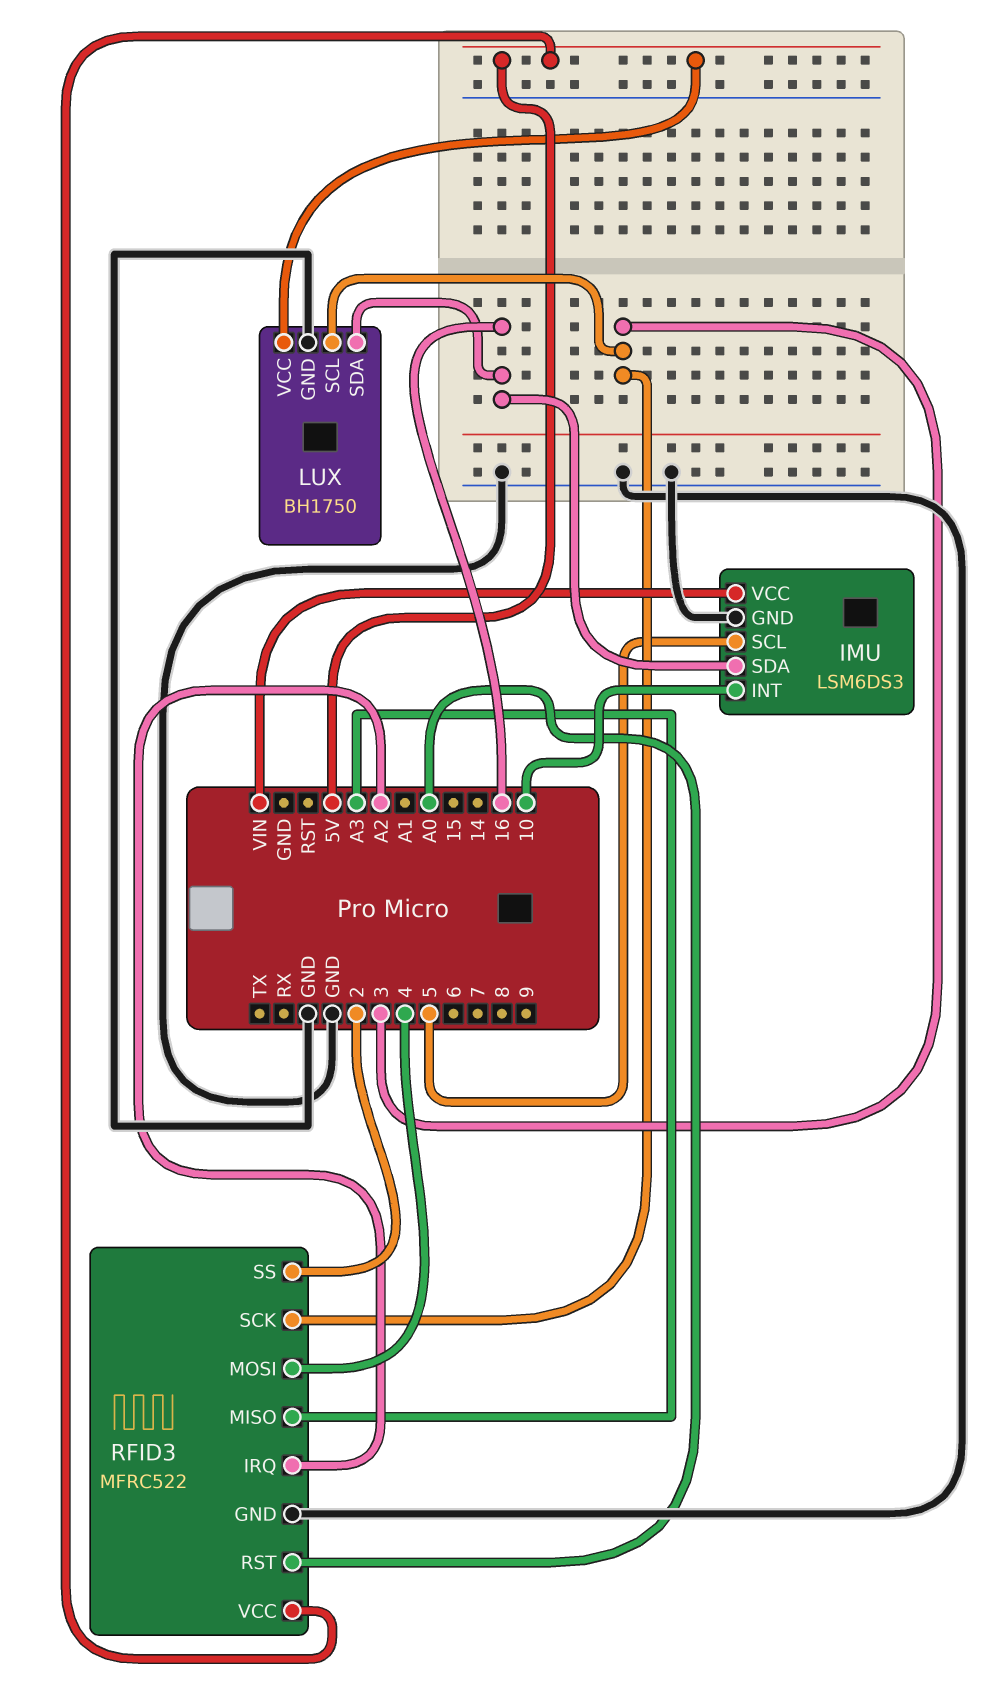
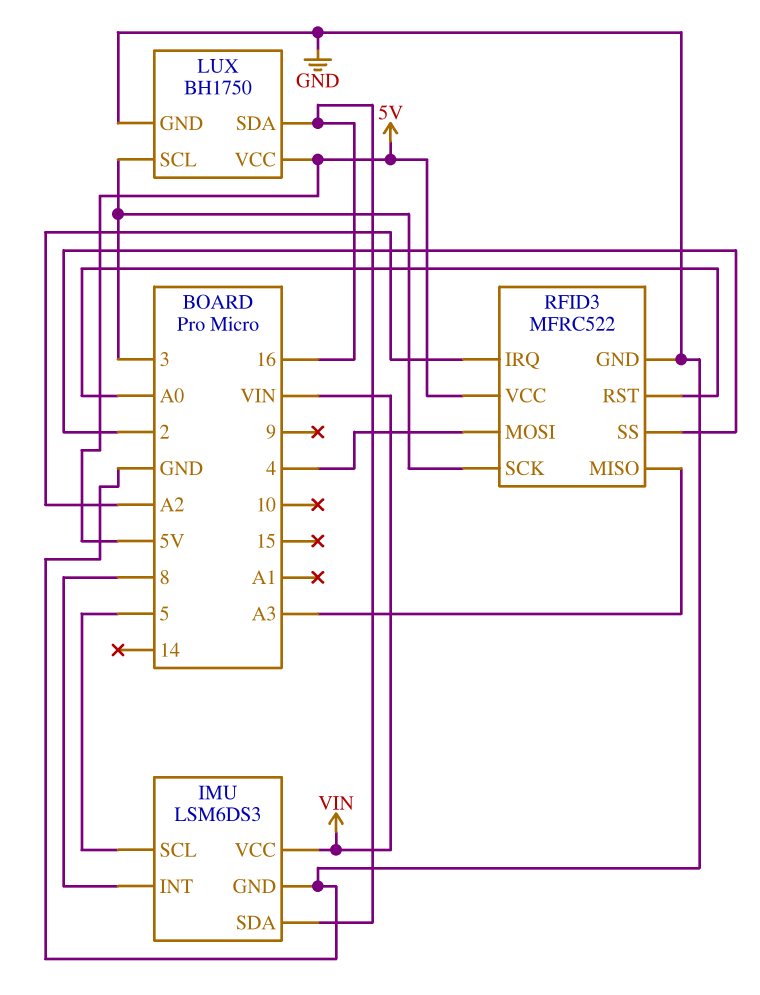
IMU pin INT: 10 -> 8

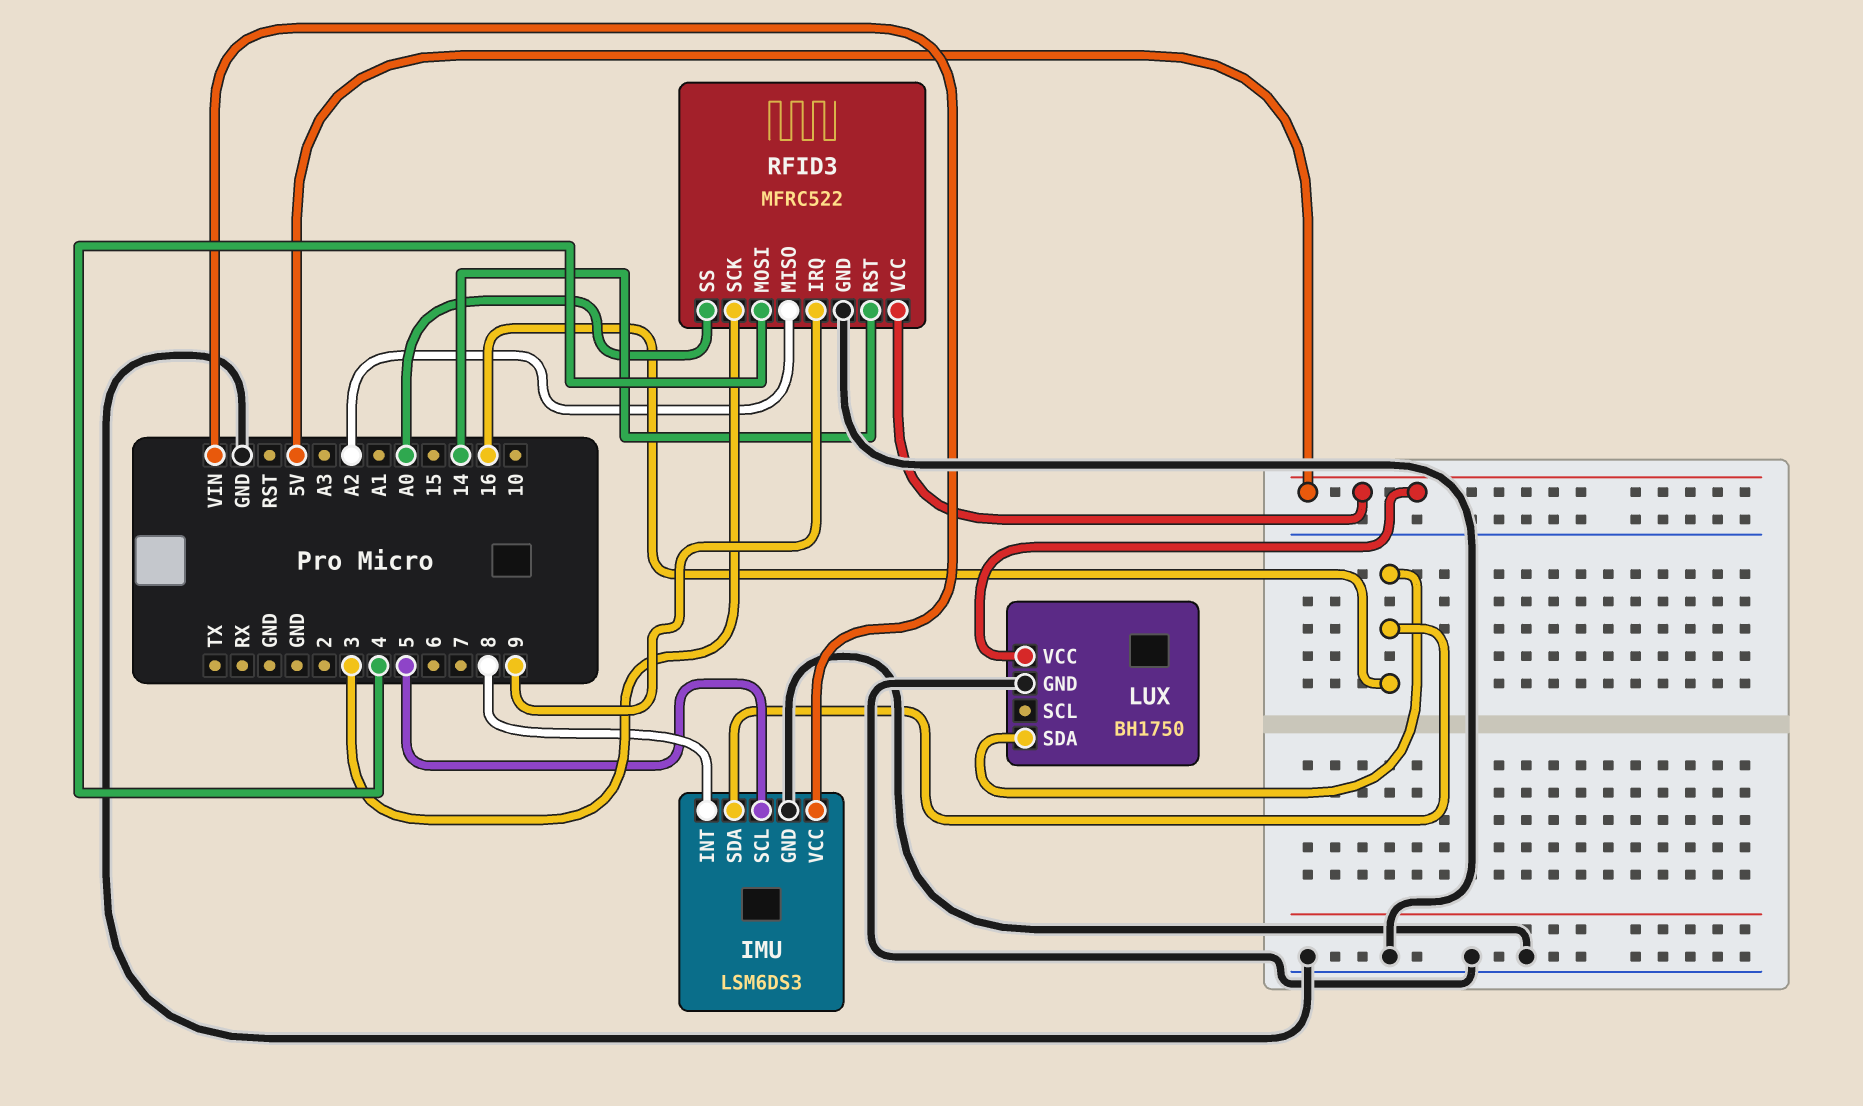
LUX pin SCL: 3 -> none
RFID3 pin IRQ: A2 -> 9
RFID3 pin MISO: A3 -> A2
RFID3 pin RST: A0 -> 14
RFID3 pin SS: 2 -> A0

